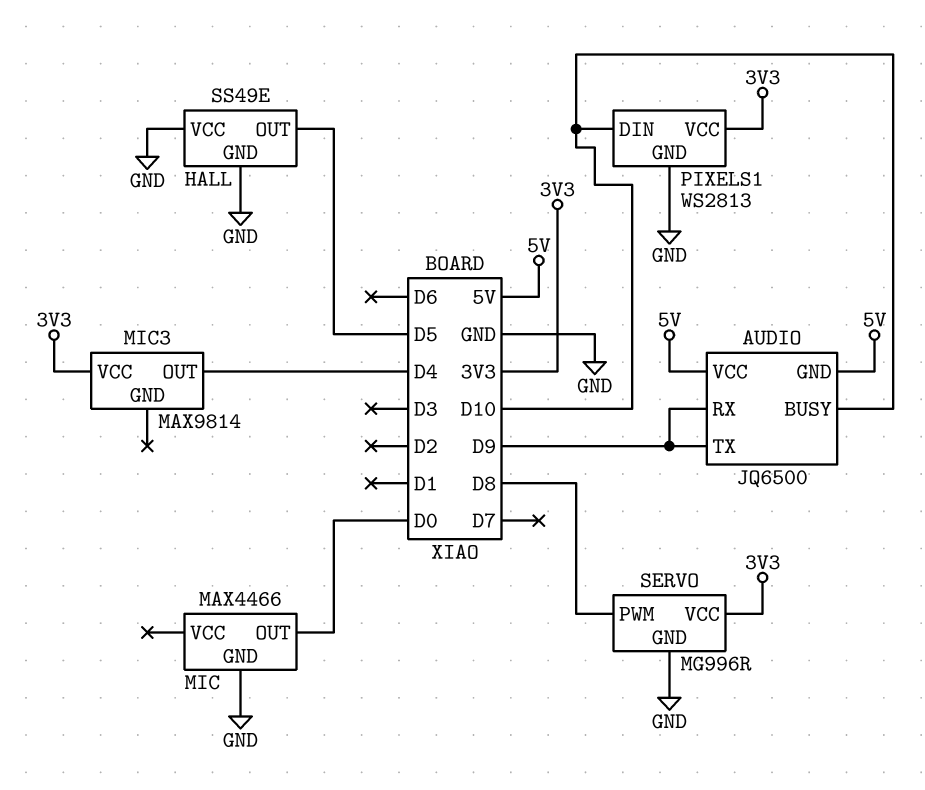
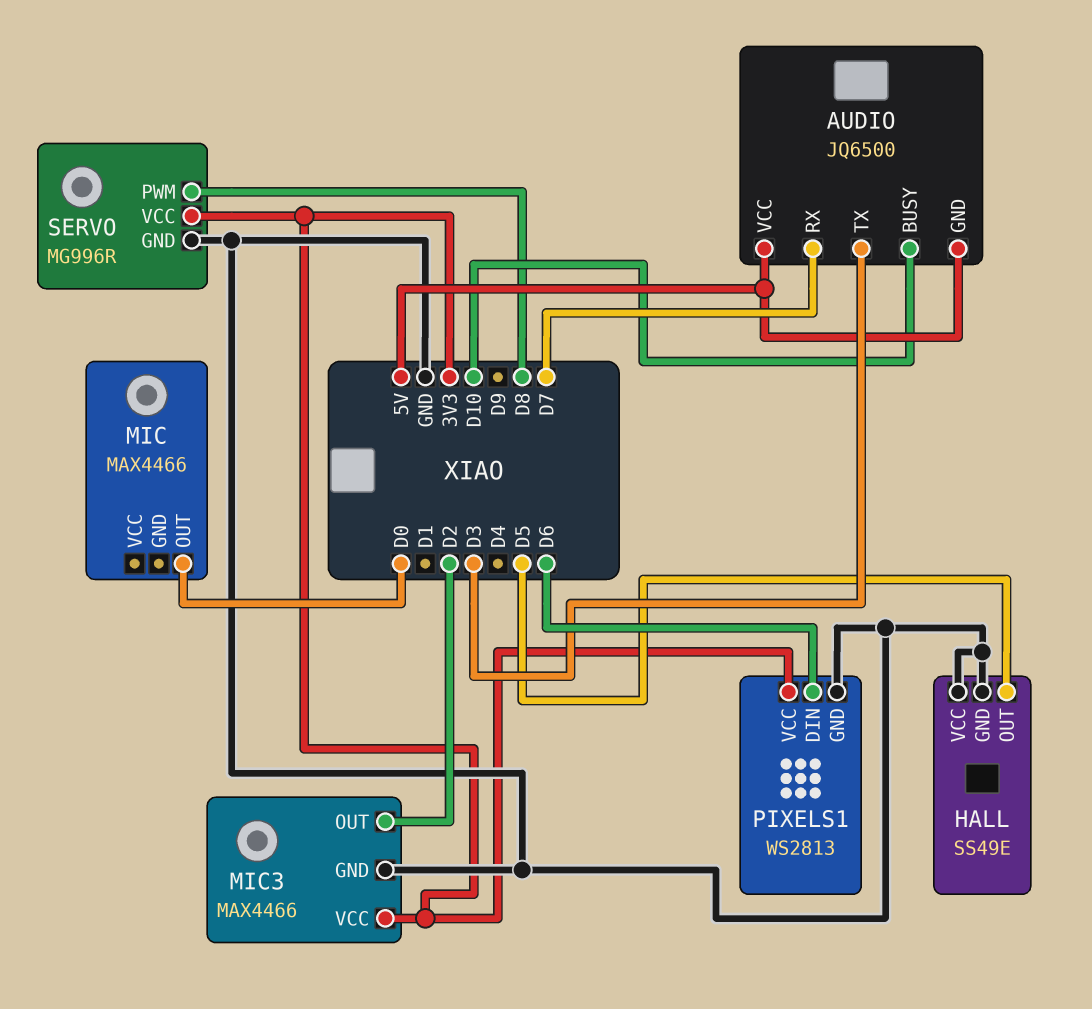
AUDIO pin RX: D9 -> D7
AUDIO pin TX: D9 -> D3
MIC pin GND: GND -> none
MIC3: MAX9814 -> MAX4466
MIC3 pin GND: none -> GND
MIC3 pin OUT: D4 -> D2
PIXELS1 pin DIN: D10 -> D6

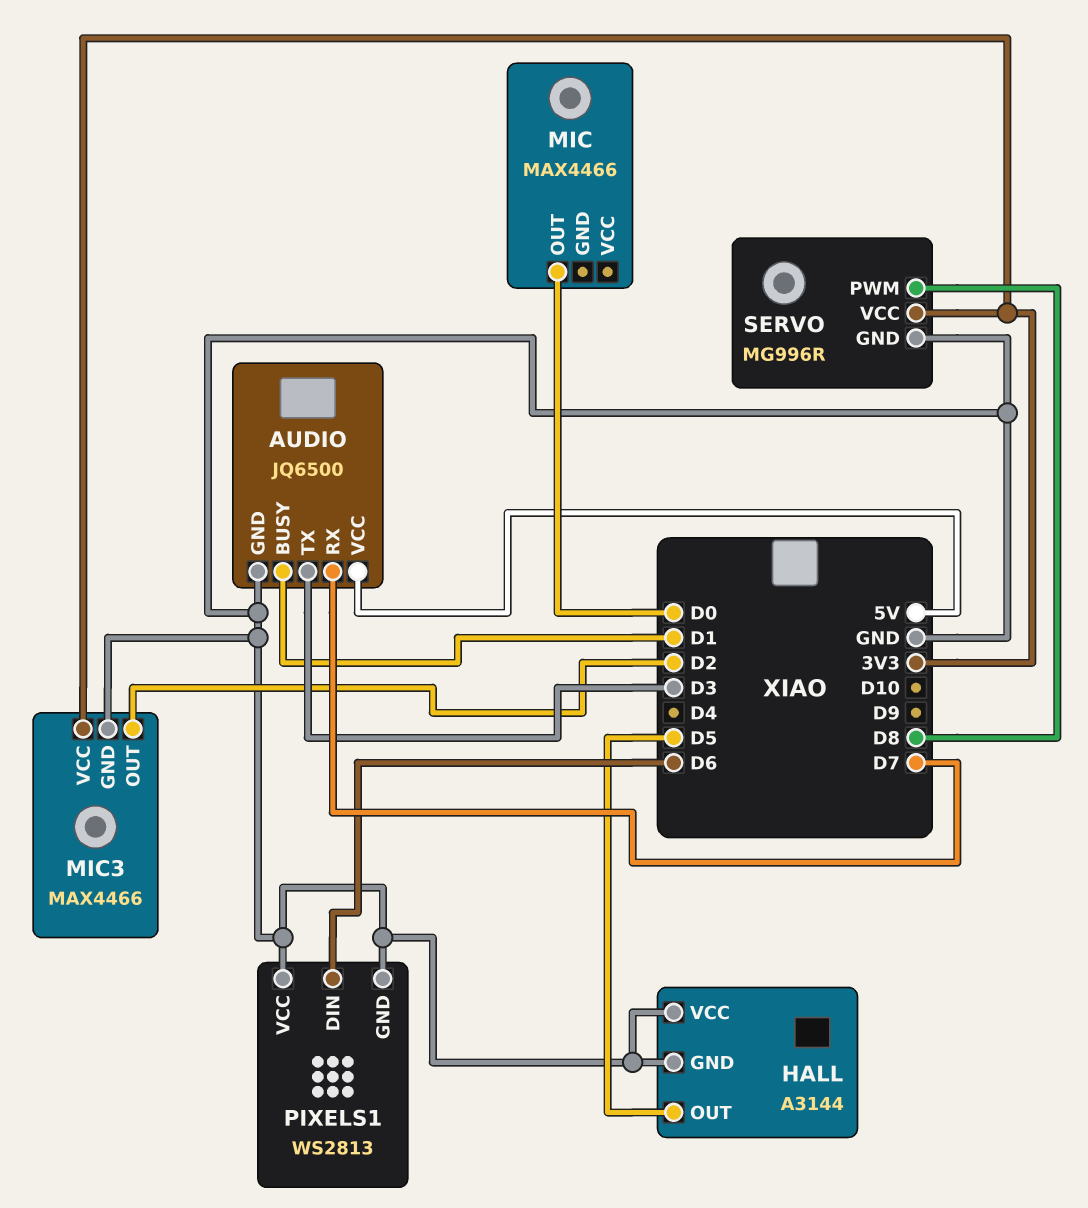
AUDIO pin BUSY: D10 -> D1
AUDIO pin GND: 5V -> GND
HALL: SS49E -> A3144
PIXELS1 pin VCC: 3V3 -> GND

